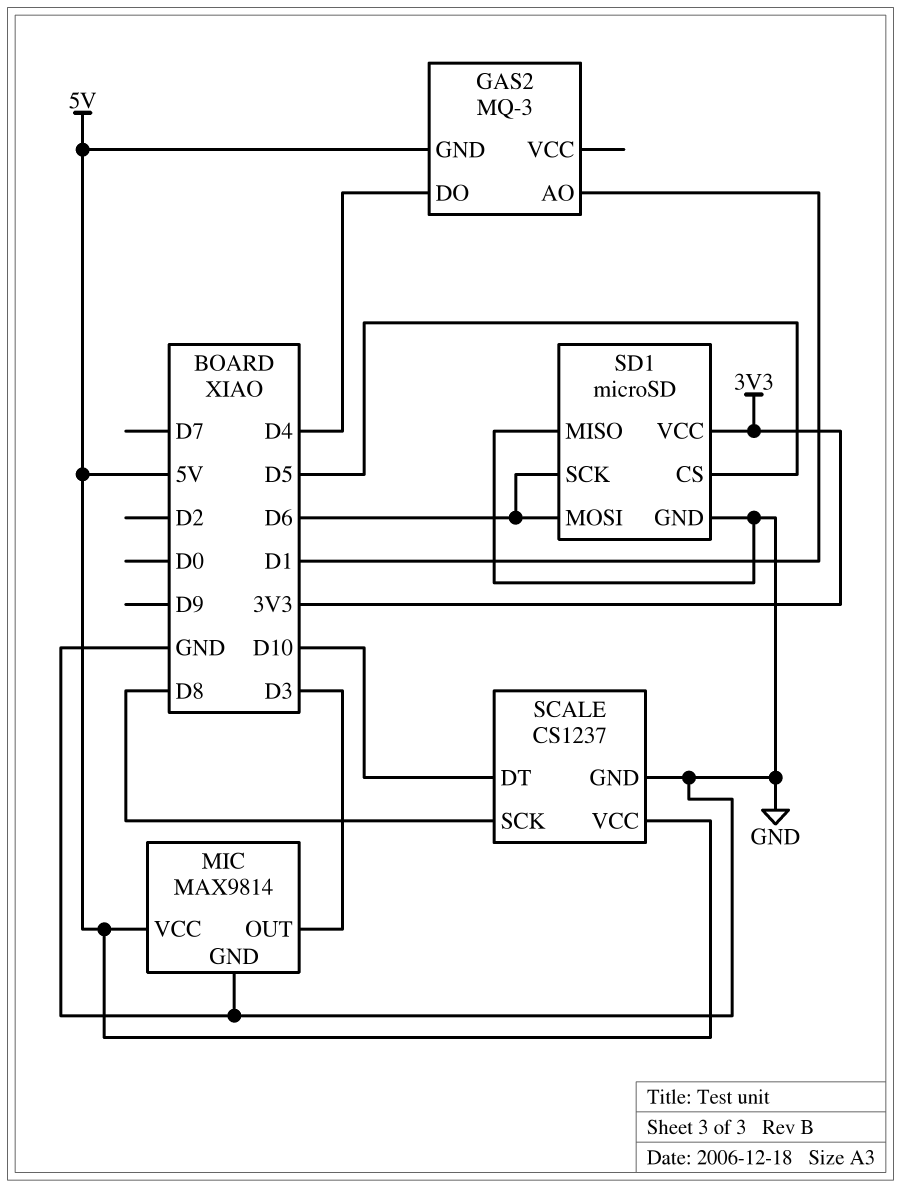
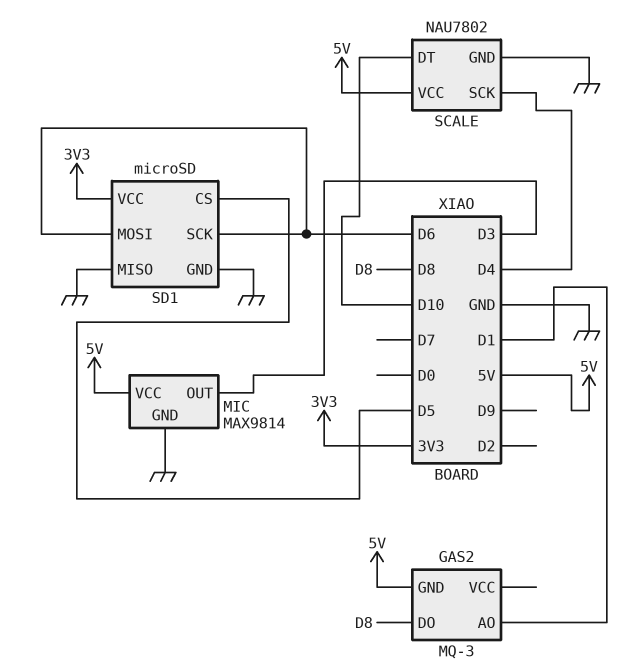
GAS2 pin DO: D4 -> D8
SCALE: CS1237 -> NAU7802
SCALE pin SCK: D8 -> D4

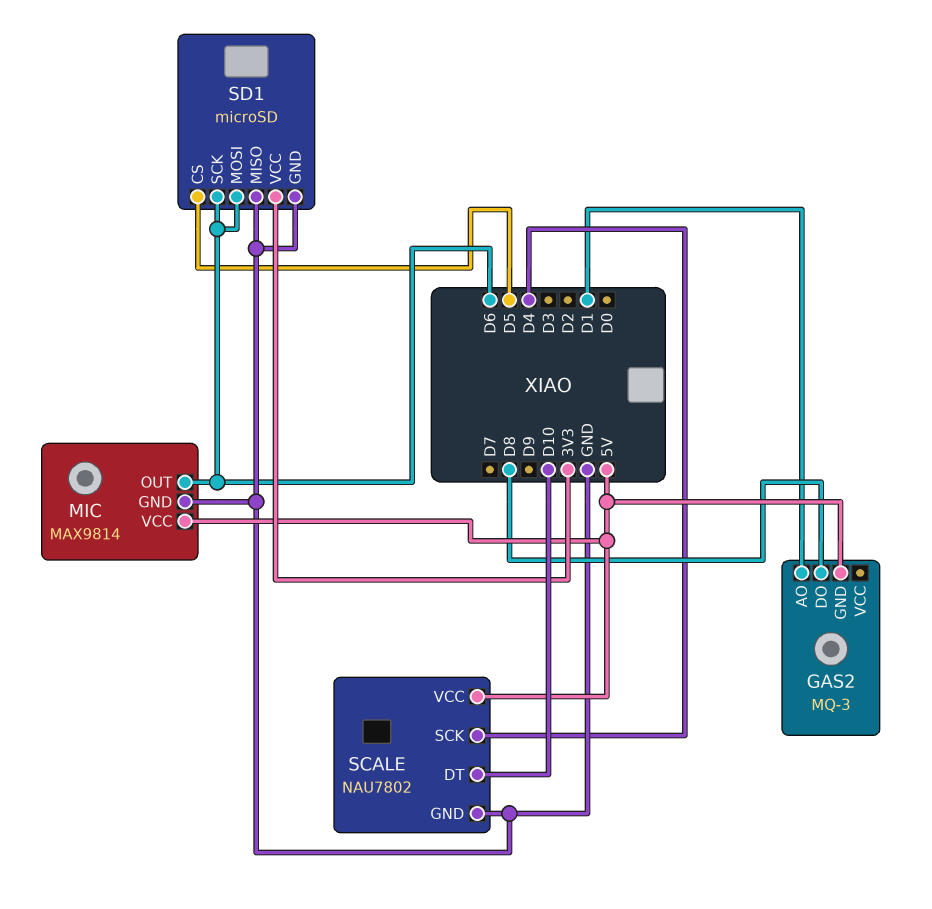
MIC pin OUT: D3 -> D6

